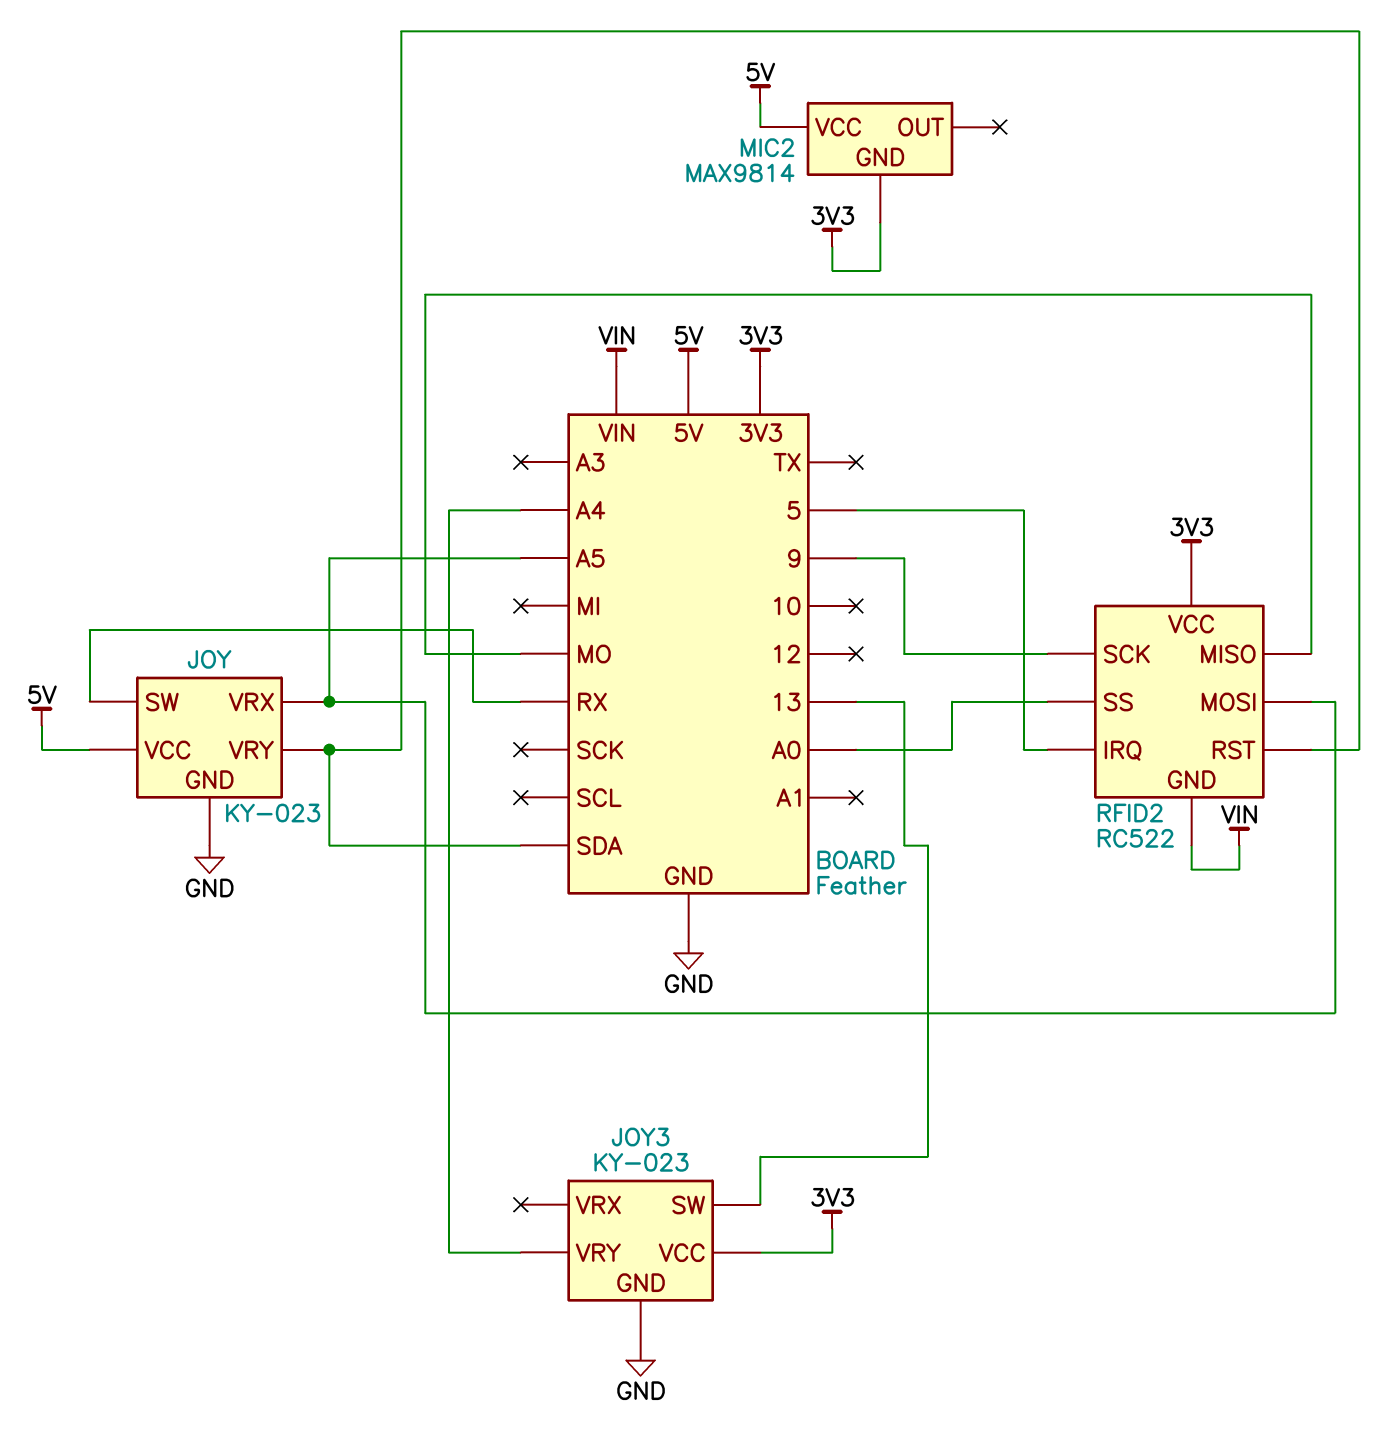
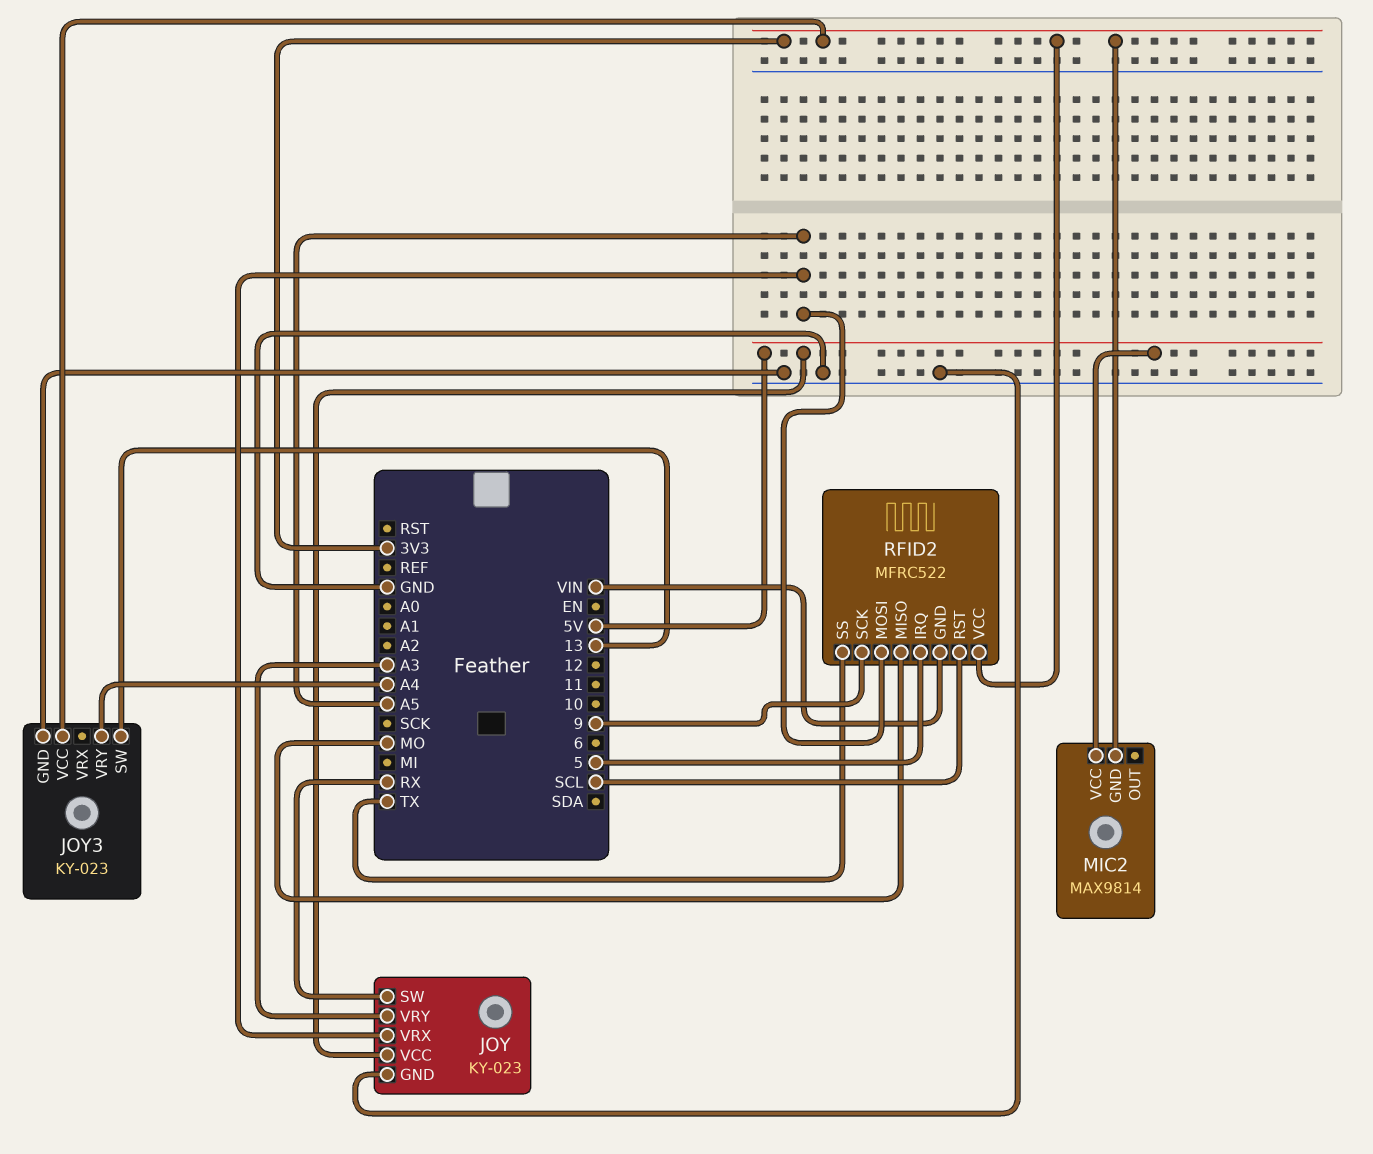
JOY pin VRY: SDA -> A3
RFID2: RC522 -> MFRC522
RFID2 pin RST: SDA -> SCL
RFID2 pin SS: A0 -> TX

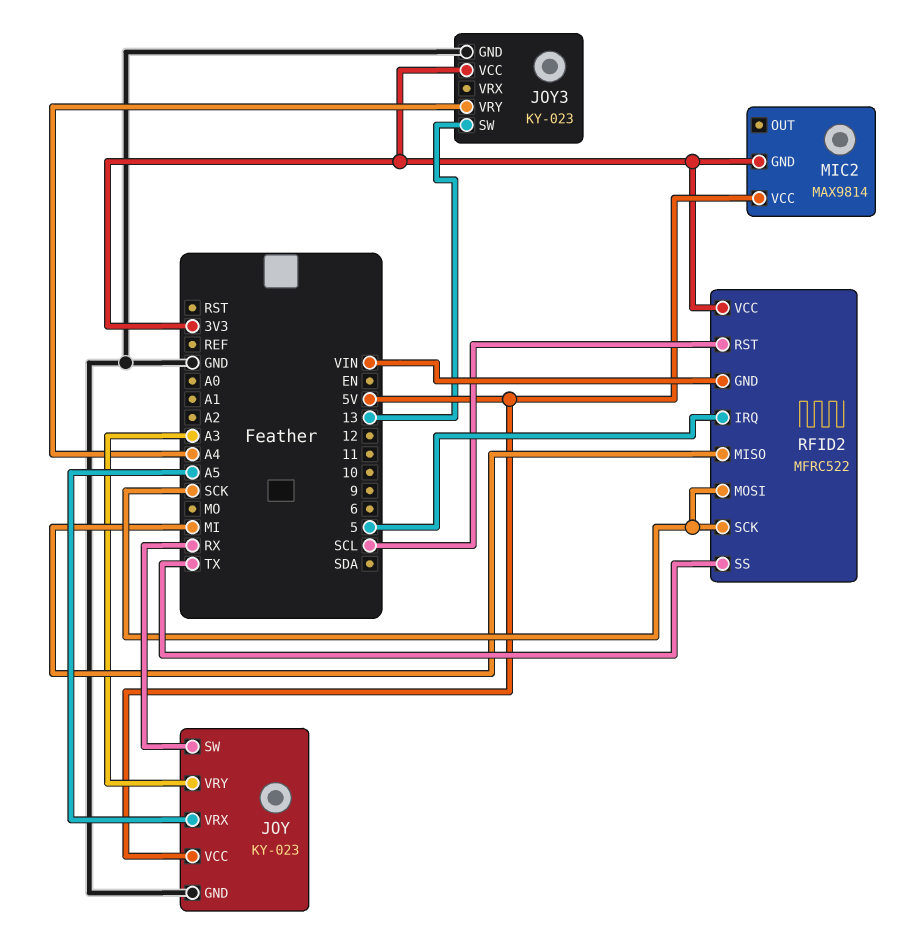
RFID2 pin MISO: MO -> MI
RFID2 pin MOSI: A5 -> SCK
RFID2 pin SCK: 9 -> SCK

